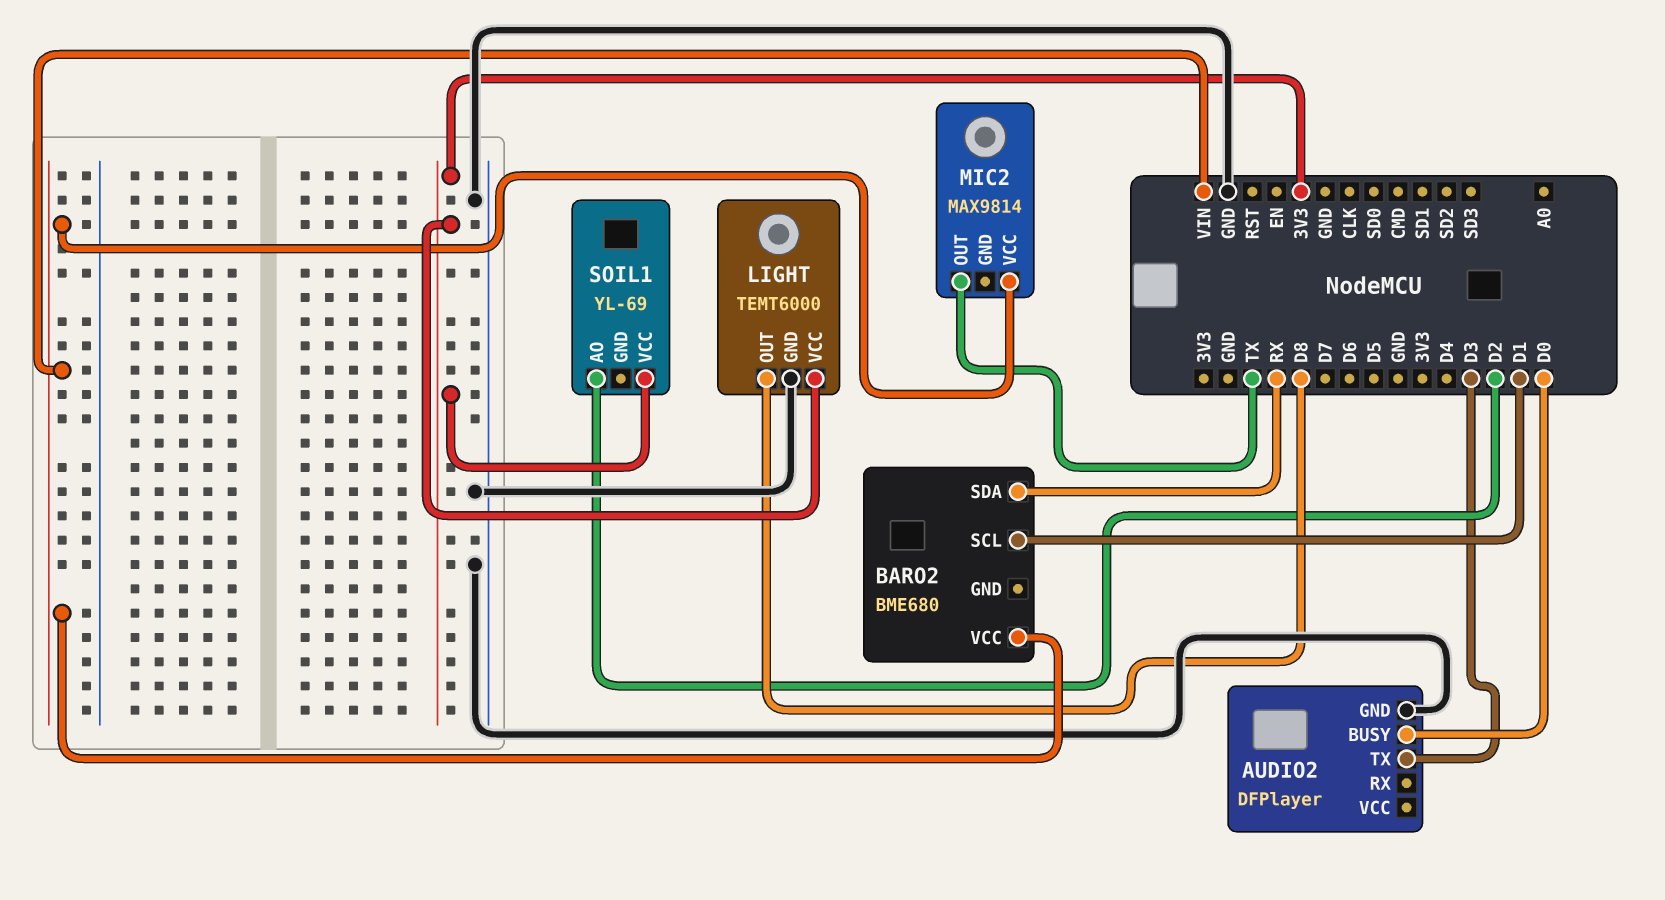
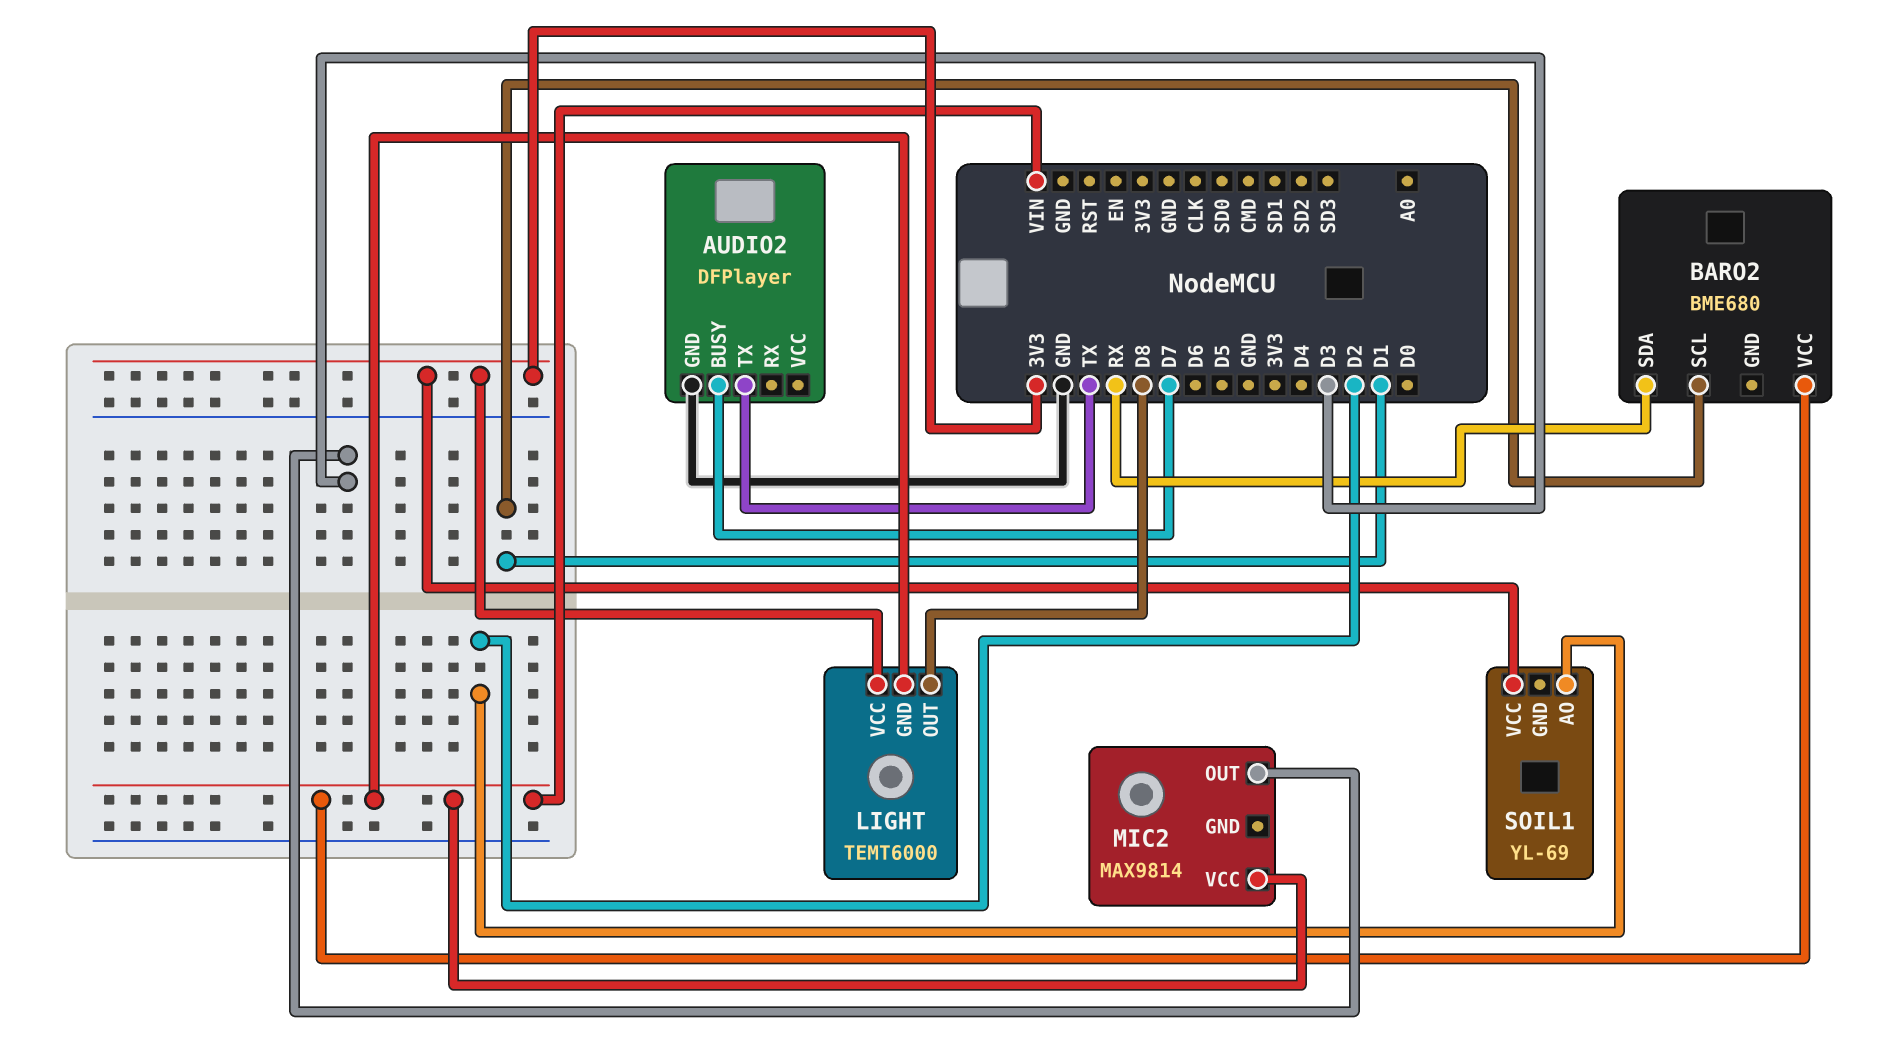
AUDIO2 pin BUSY: D0 -> D7
AUDIO2 pin TX: D3 -> TX
LIGHT pin GND: GND -> VIN
MIC2 pin OUT: TX -> D3

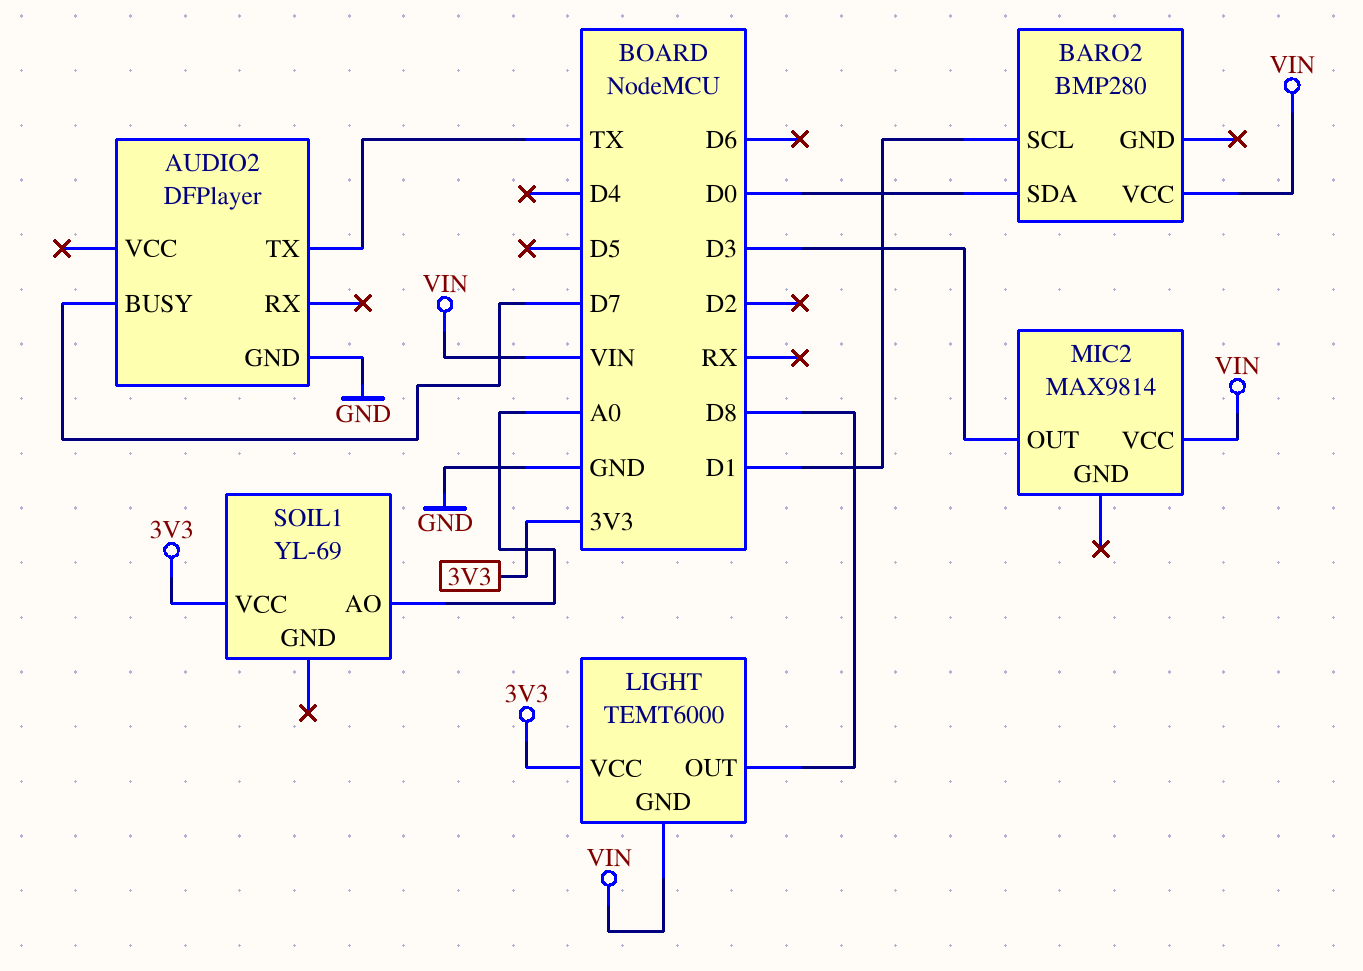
BARO2: BME680 -> BMP280
BARO2 pin SDA: RX -> D0
SOIL1 pin AO: D2 -> A0

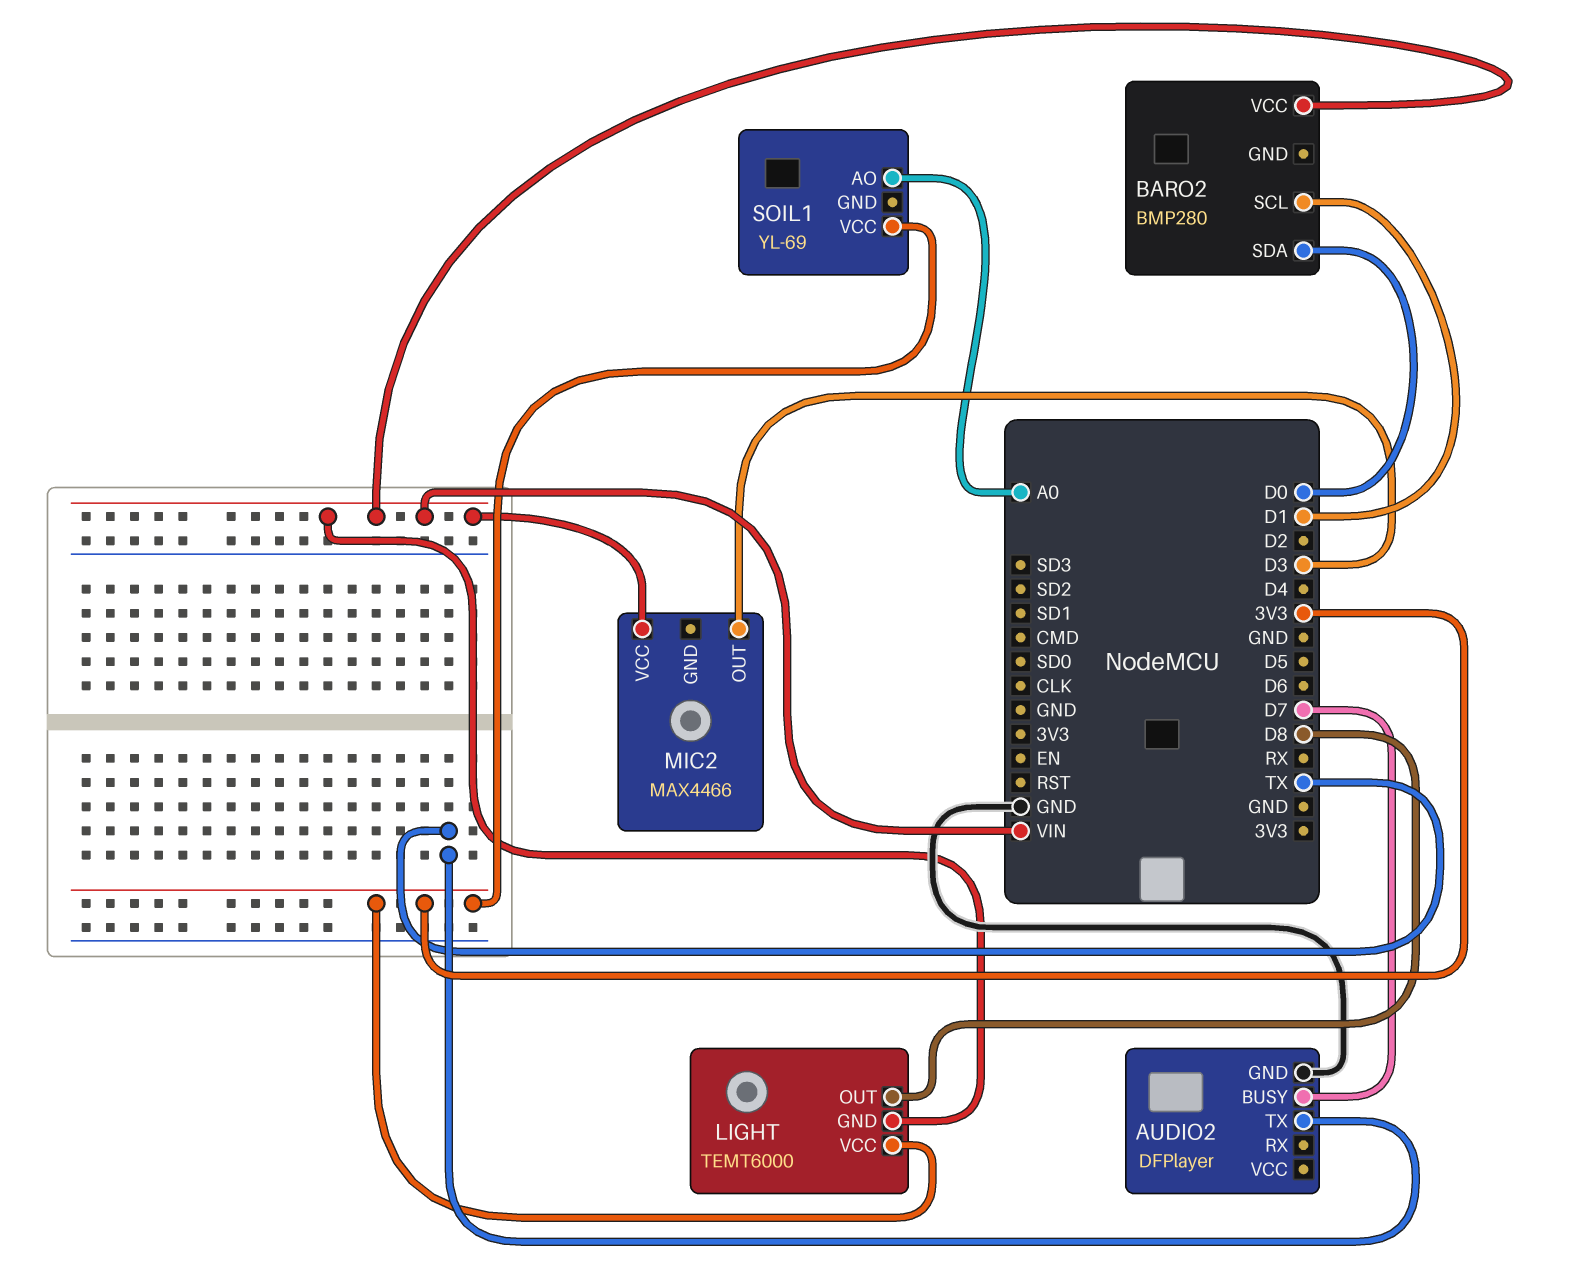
MIC2: MAX9814 -> MAX4466

